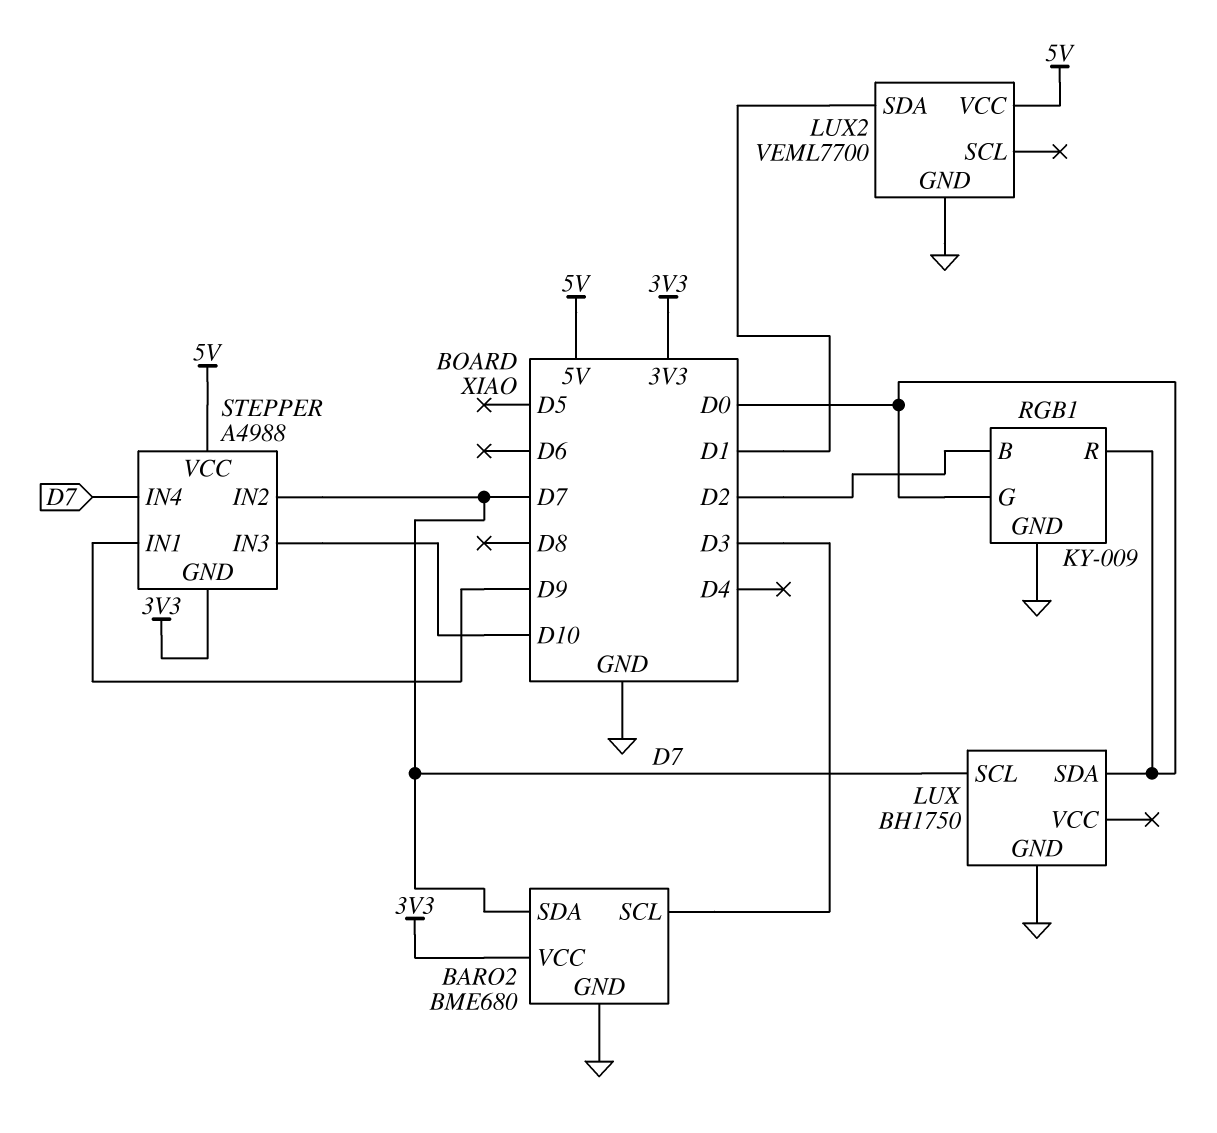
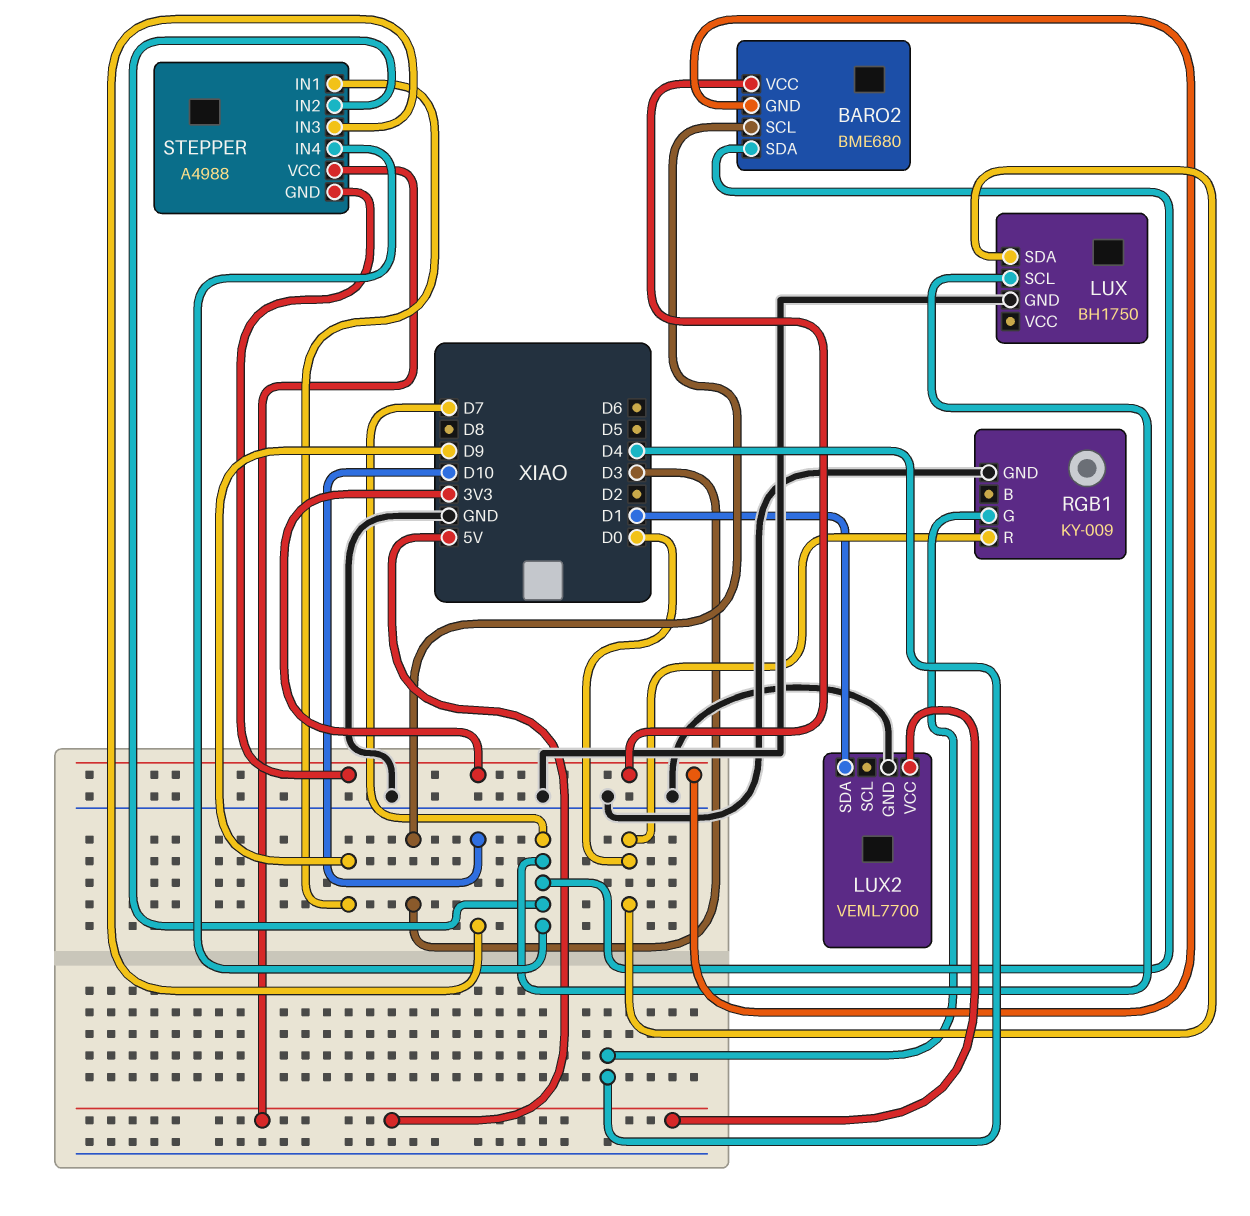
BARO2 pin GND: GND -> 3V3
RGB1 pin B: D2 -> none
RGB1 pin G: D0 -> D4

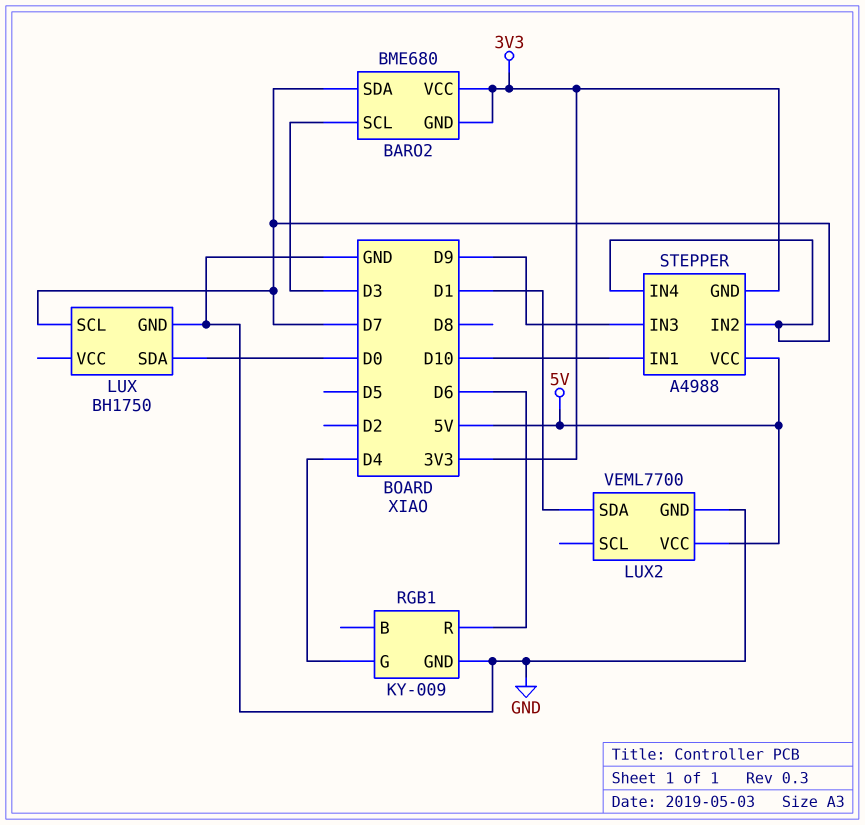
RGB1 pin R: D0 -> D6
STEPPER pin IN1: D9 -> D10
STEPPER pin IN3: D10 -> D9

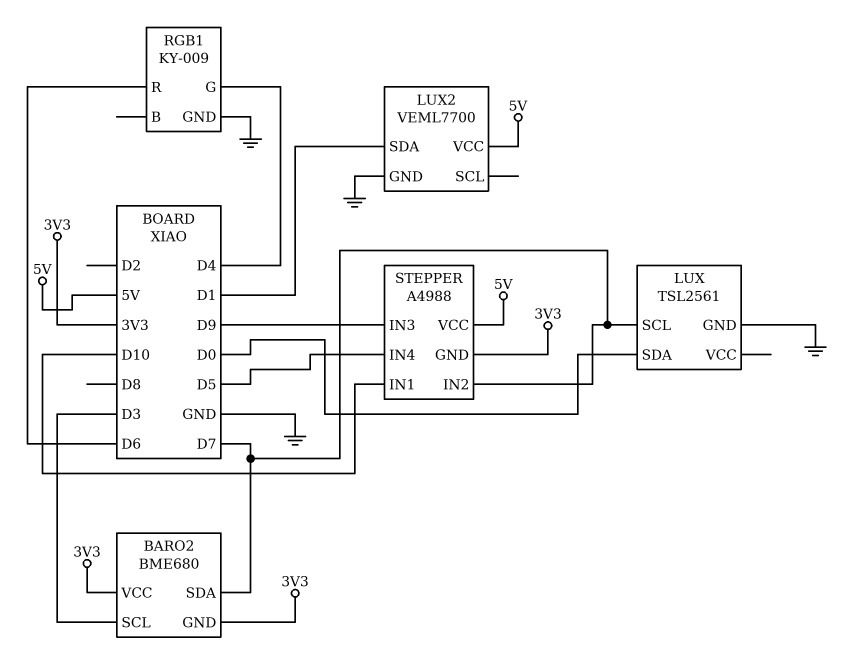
LUX: BH1750 -> TSL2561
STEPPER pin IN4: D7 -> D5

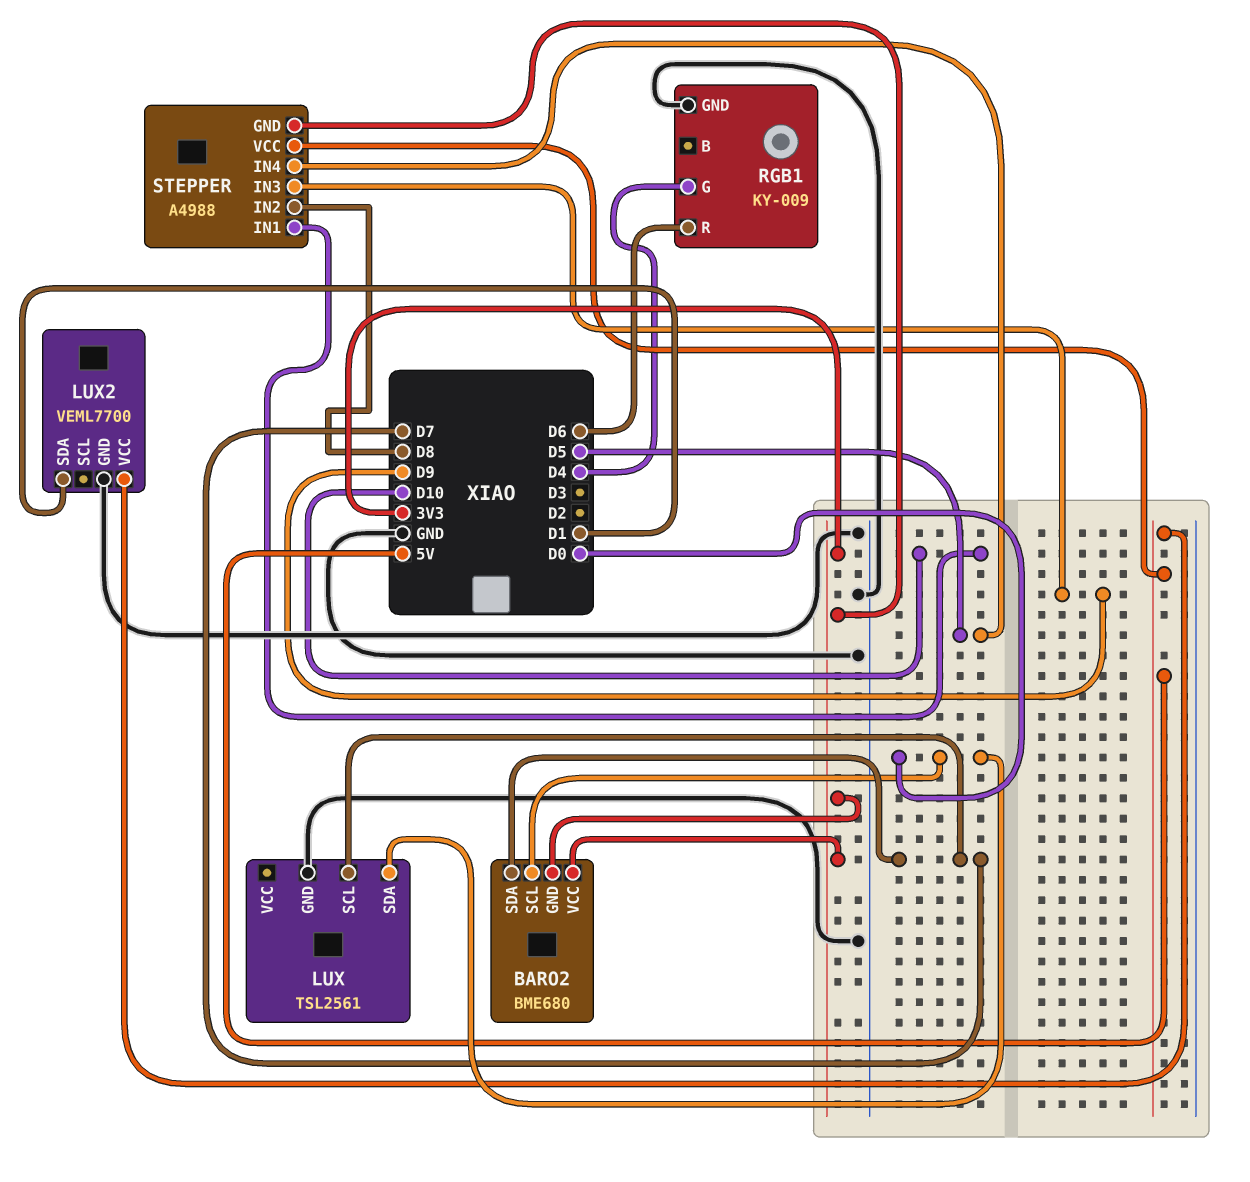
BARO2 pin SCL: D3 -> D0
STEPPER pin IN2: D7 -> D8

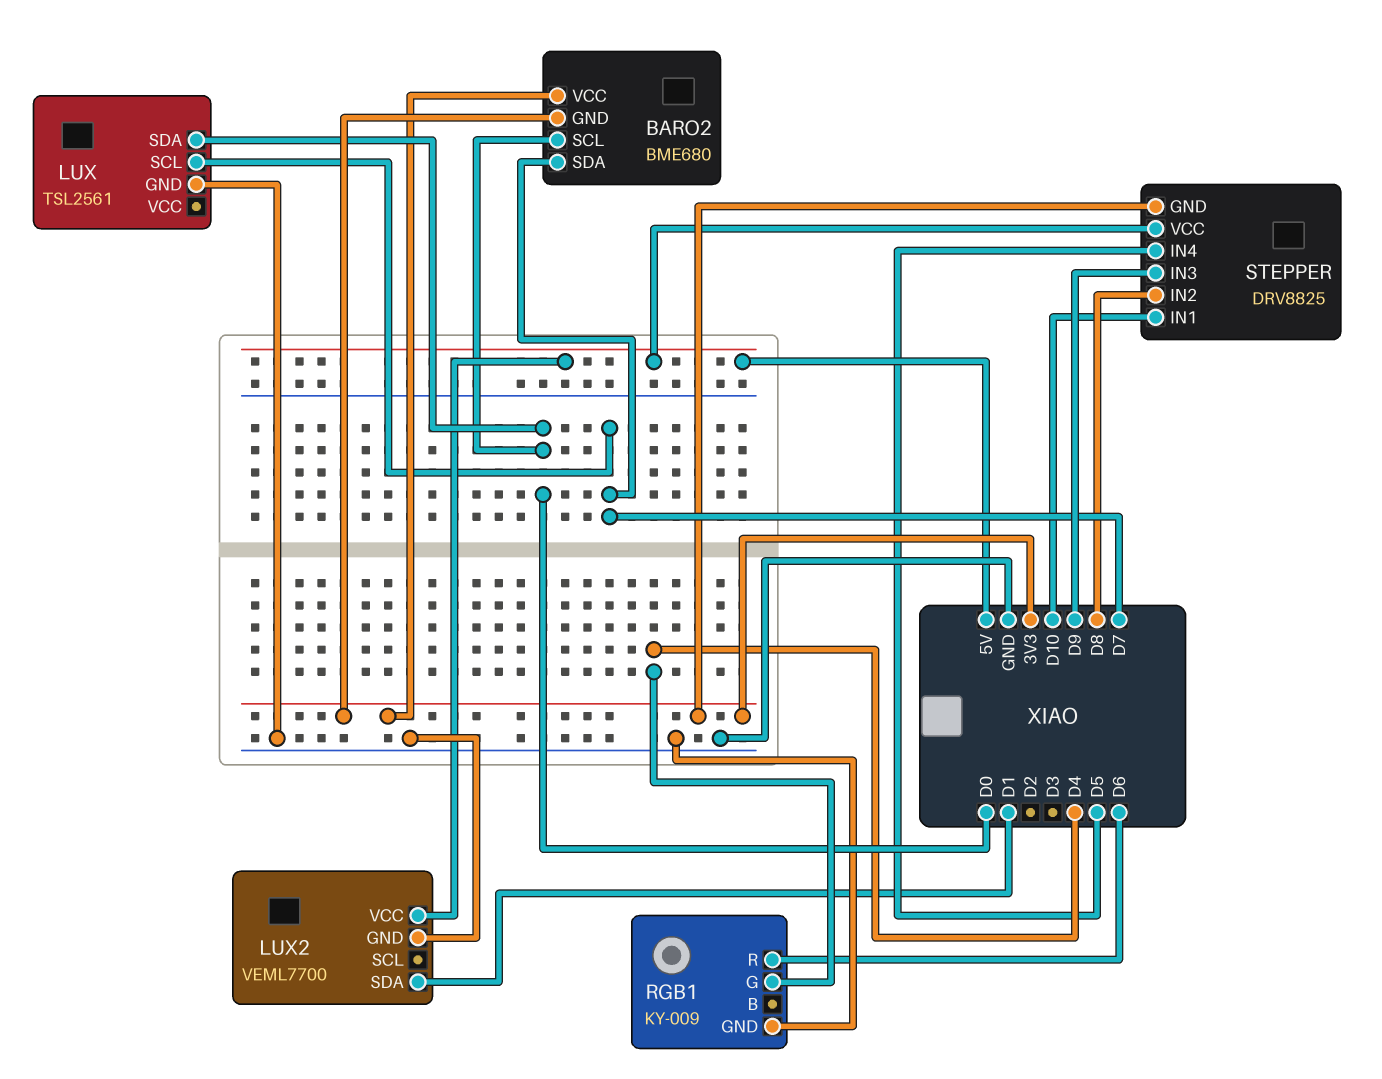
STEPPER: A4988 -> DRV8825

